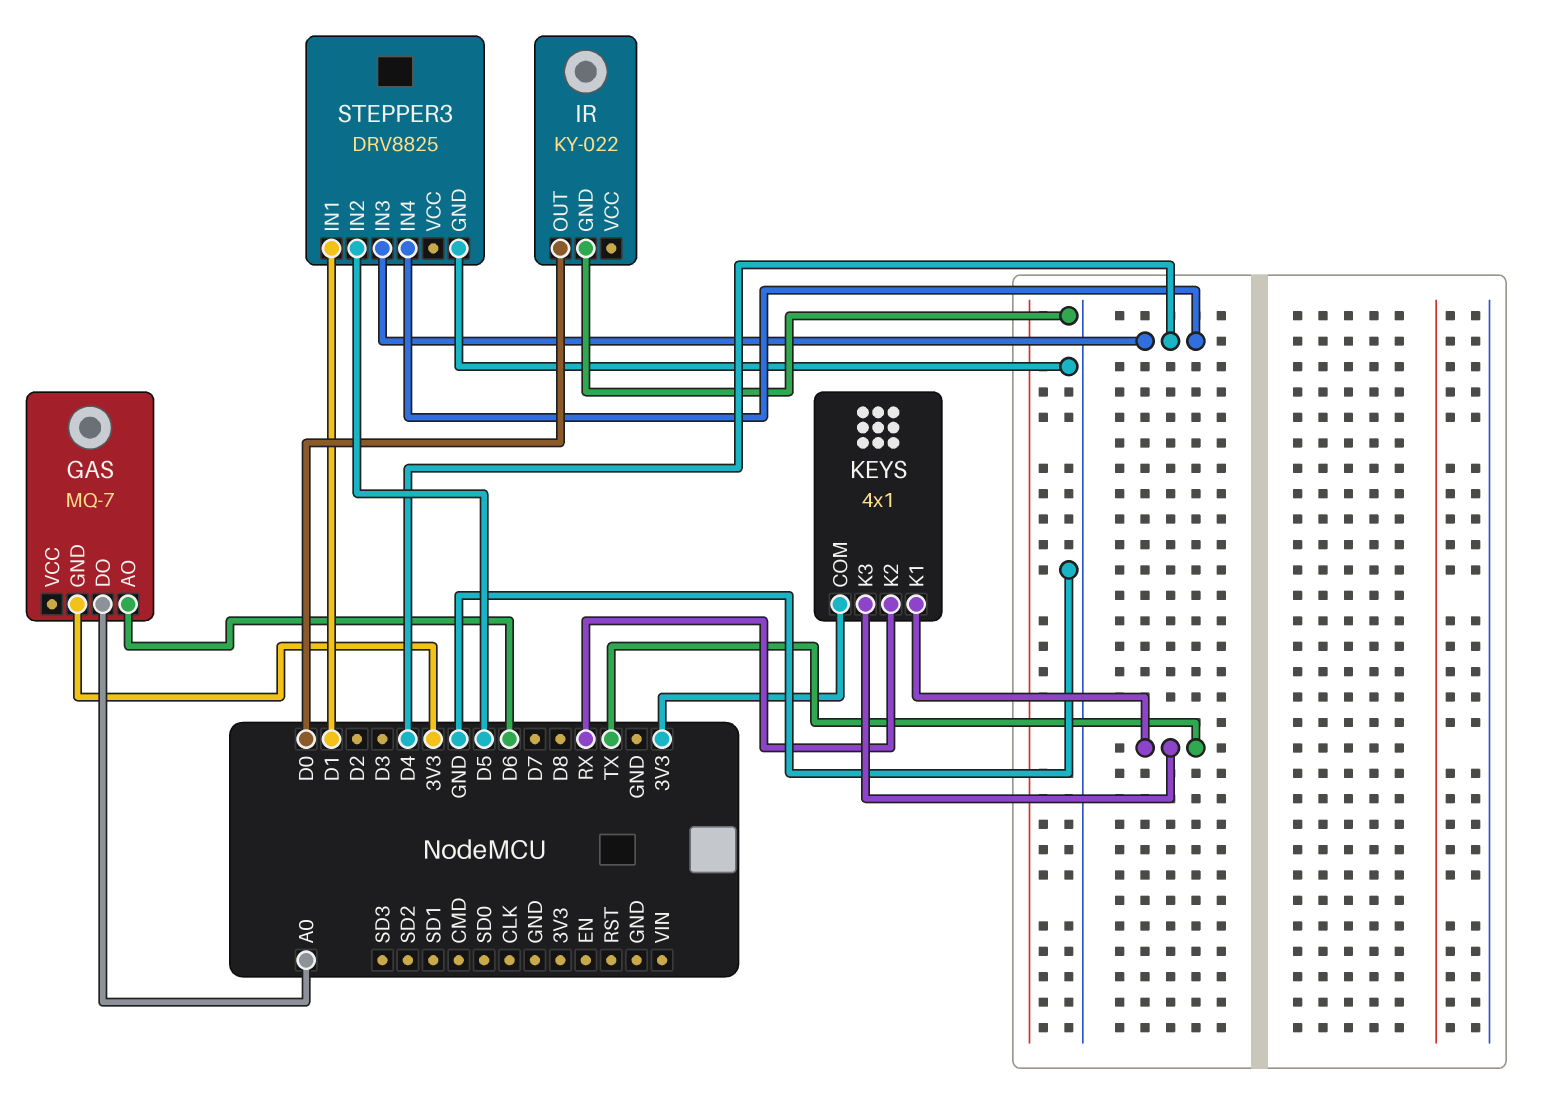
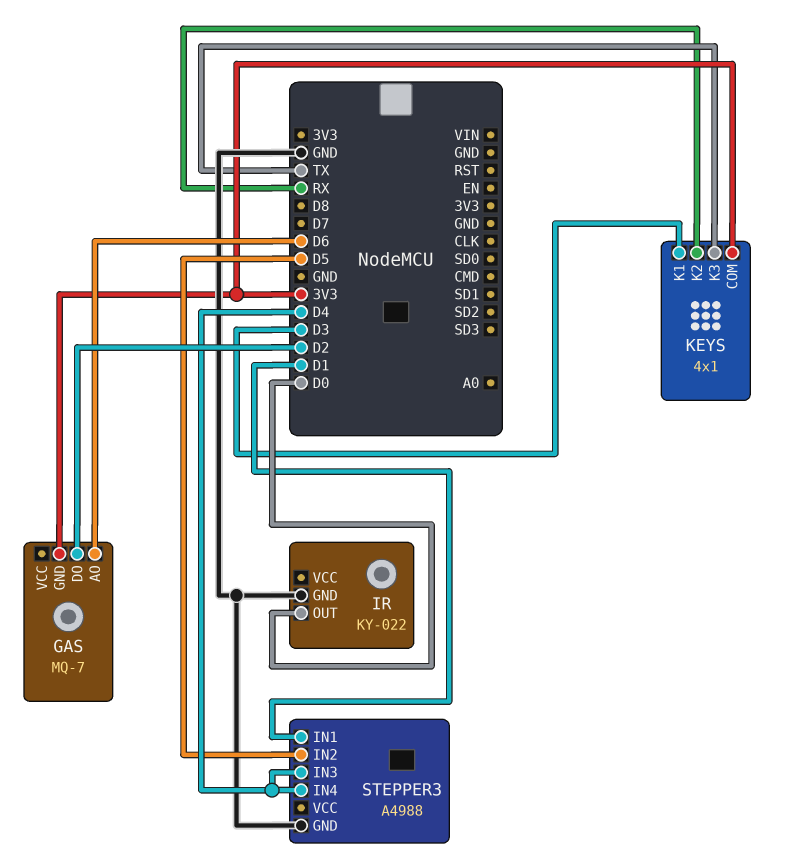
GAS pin DO: A0 -> D2
KEYS pin K1: TX -> D3
STEPPER3: DRV8825 -> A4988

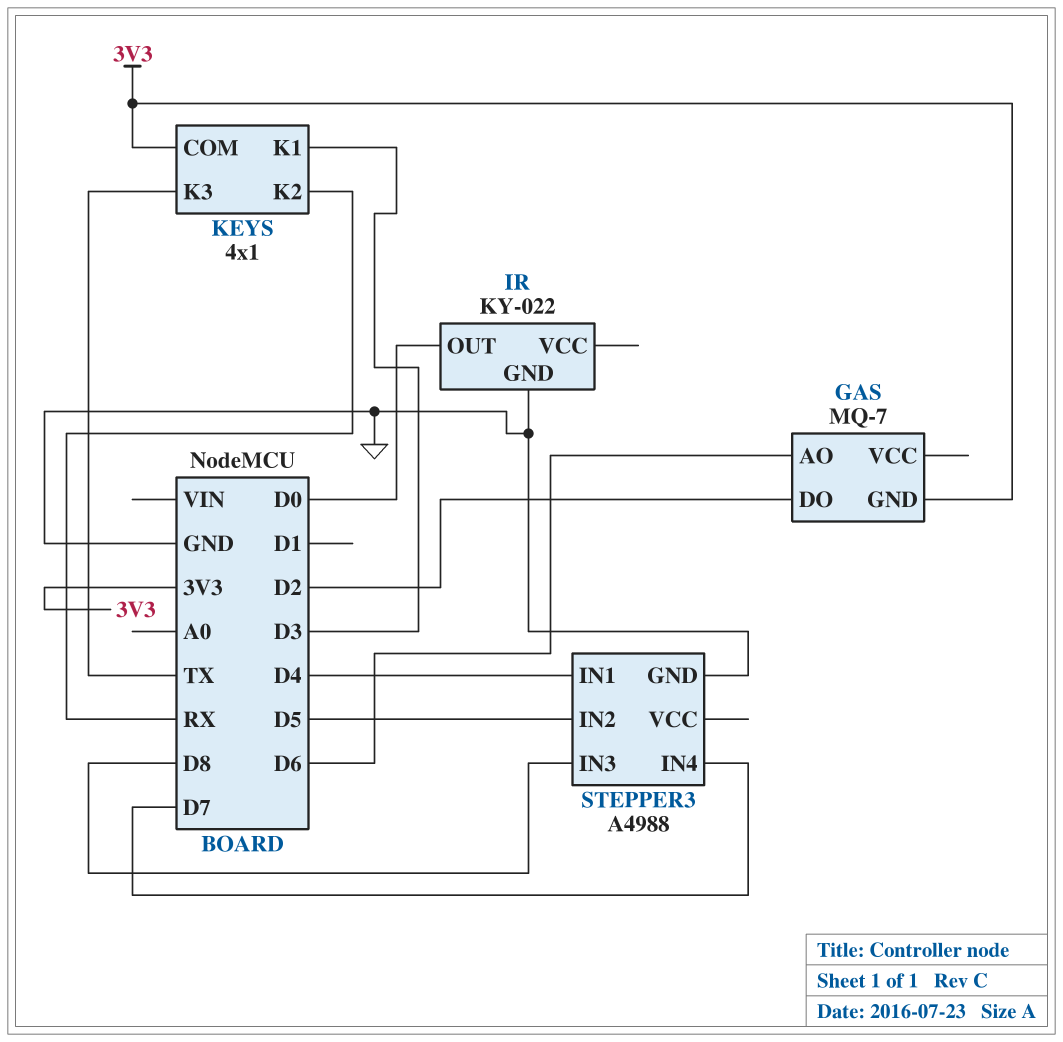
STEPPER3 pin IN1: D1 -> D4
STEPPER3 pin IN3: D4 -> D8
STEPPER3 pin IN4: D4 -> D7

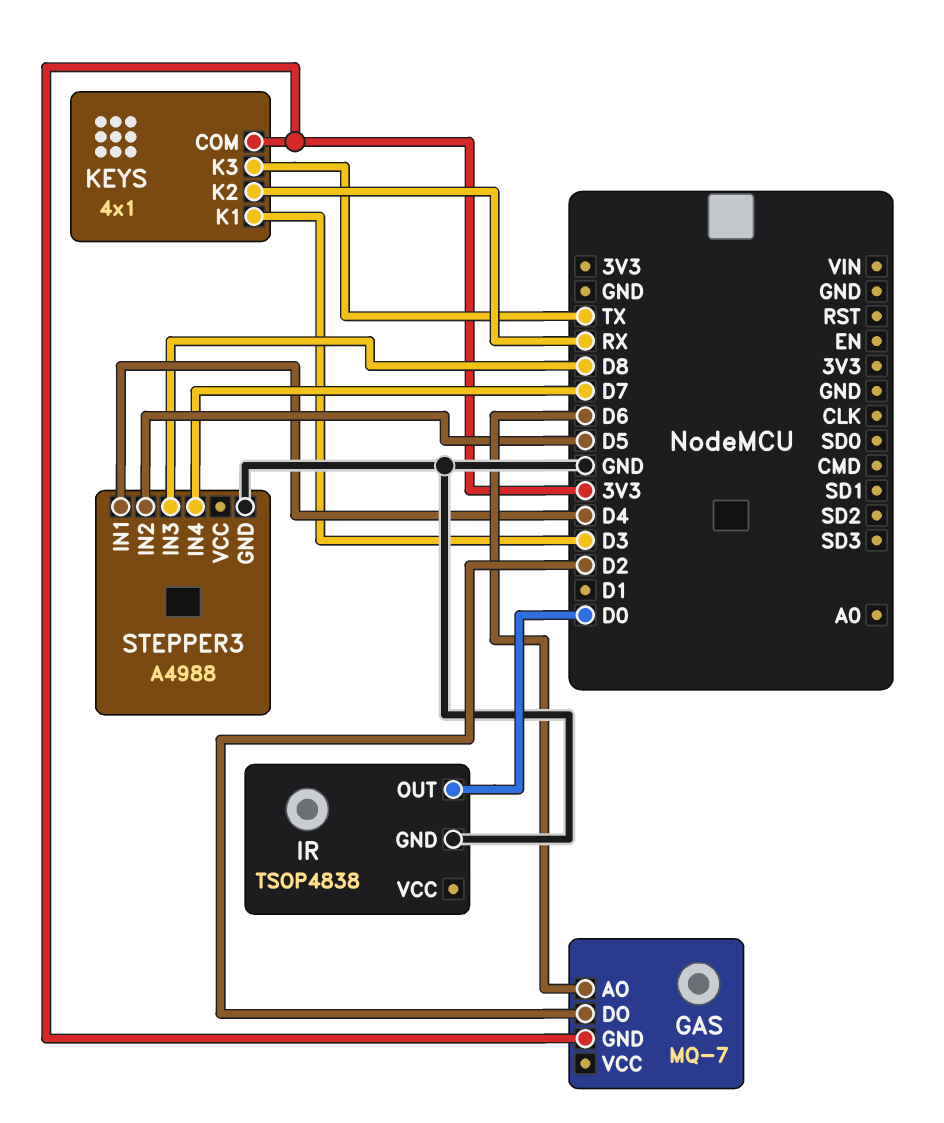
IR: KY-022 -> TSOP4838

